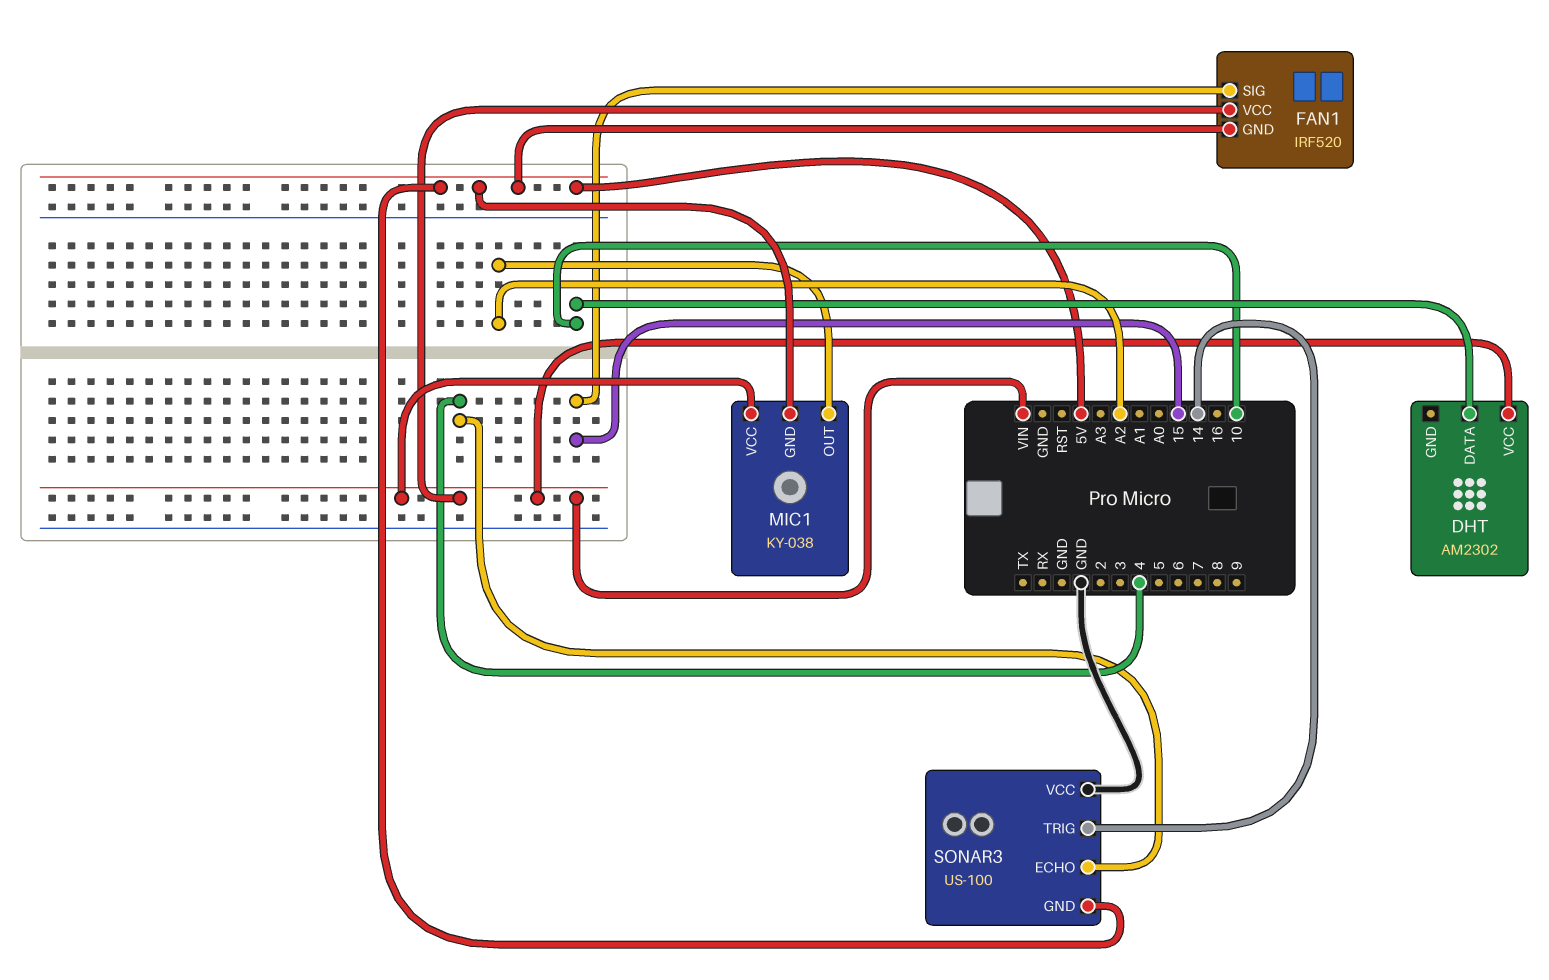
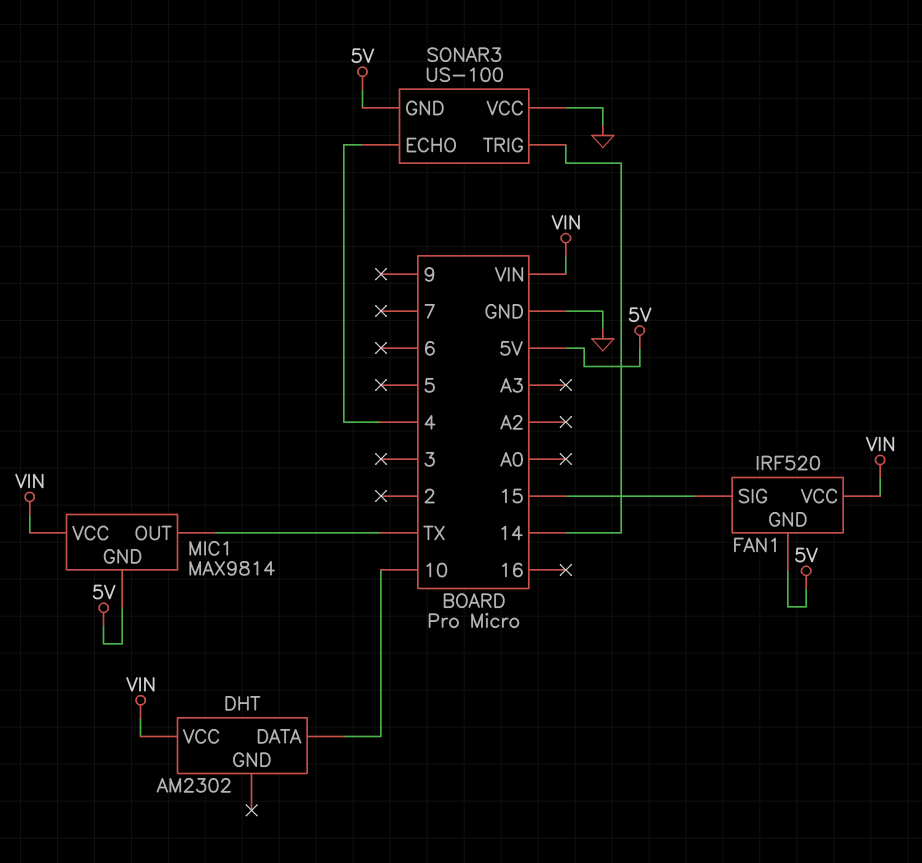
MIC1: KY-038 -> MAX9814
MIC1 pin OUT: A2 -> TX

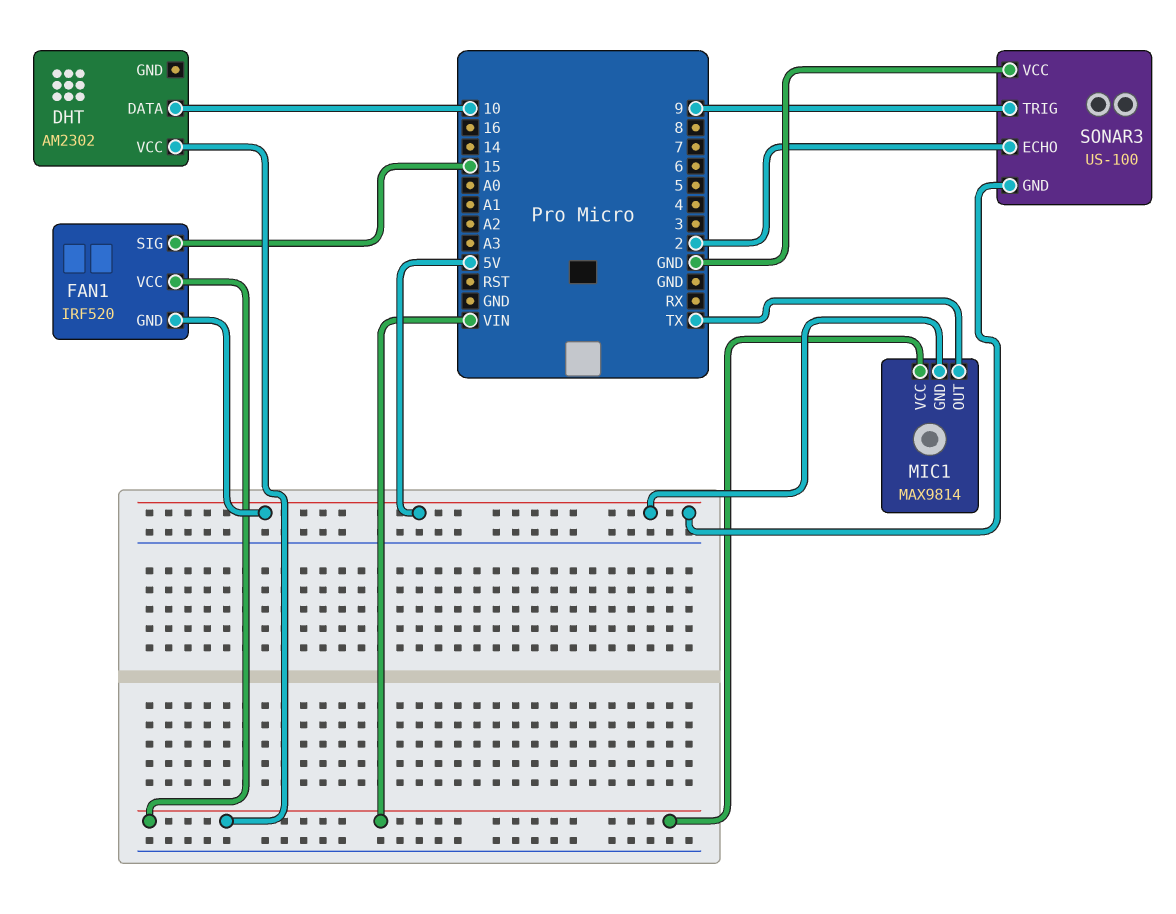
SONAR3 pin ECHO: 4 -> 2
SONAR3 pin TRIG: 14 -> 9

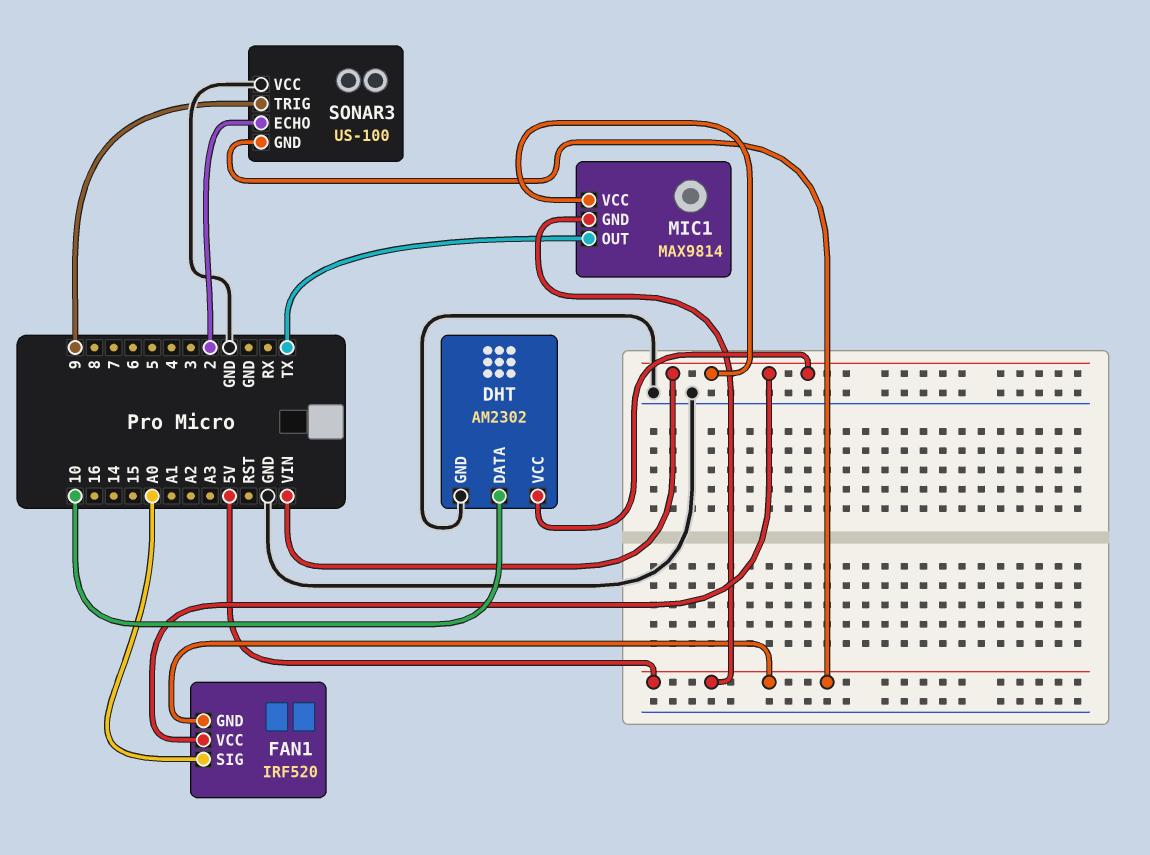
DHT pin GND: none -> GND
FAN1 pin SIG: 15 -> A0

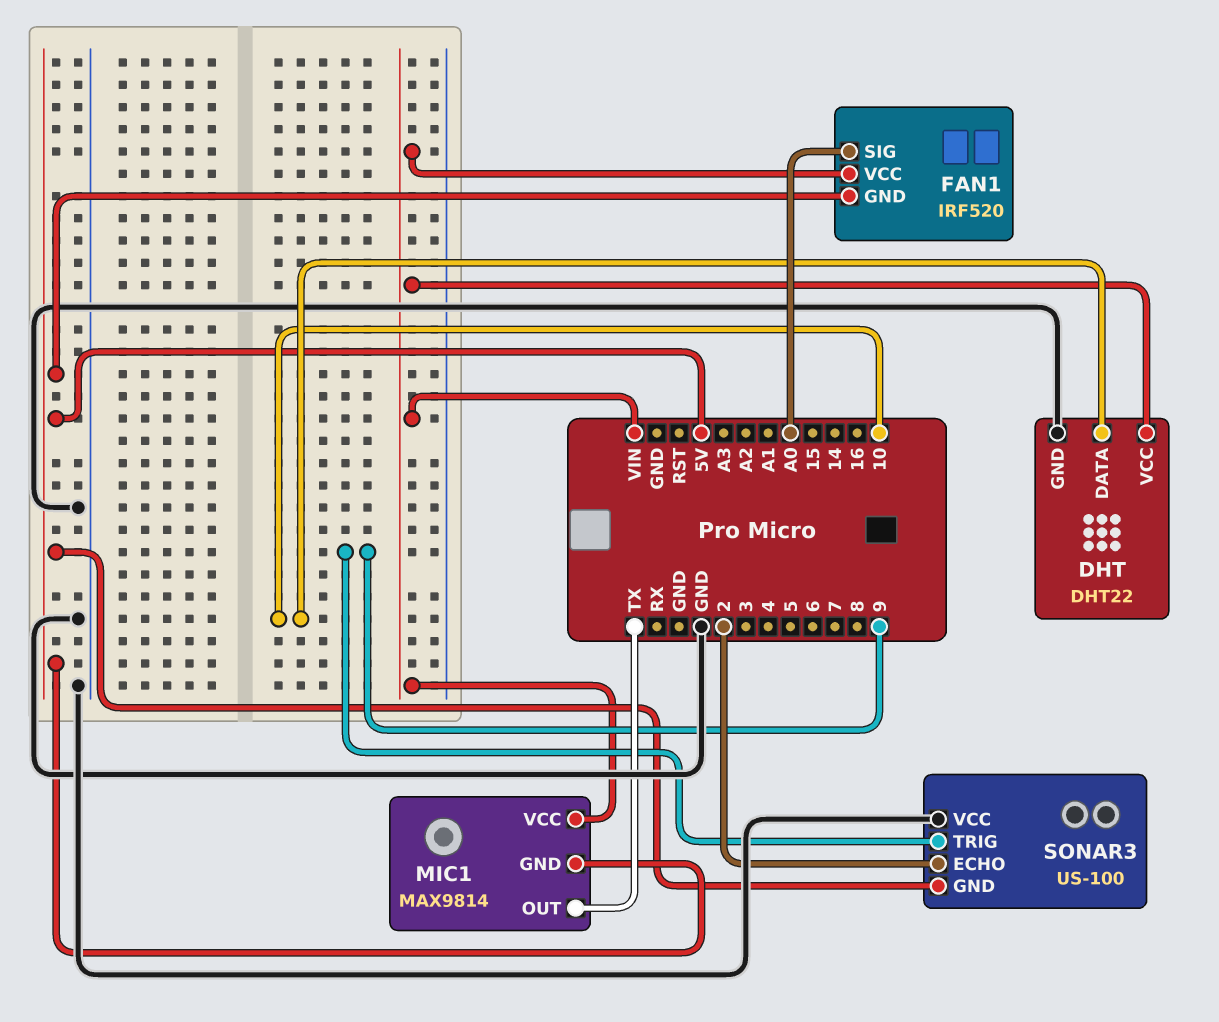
DHT: AM2302 -> DHT22

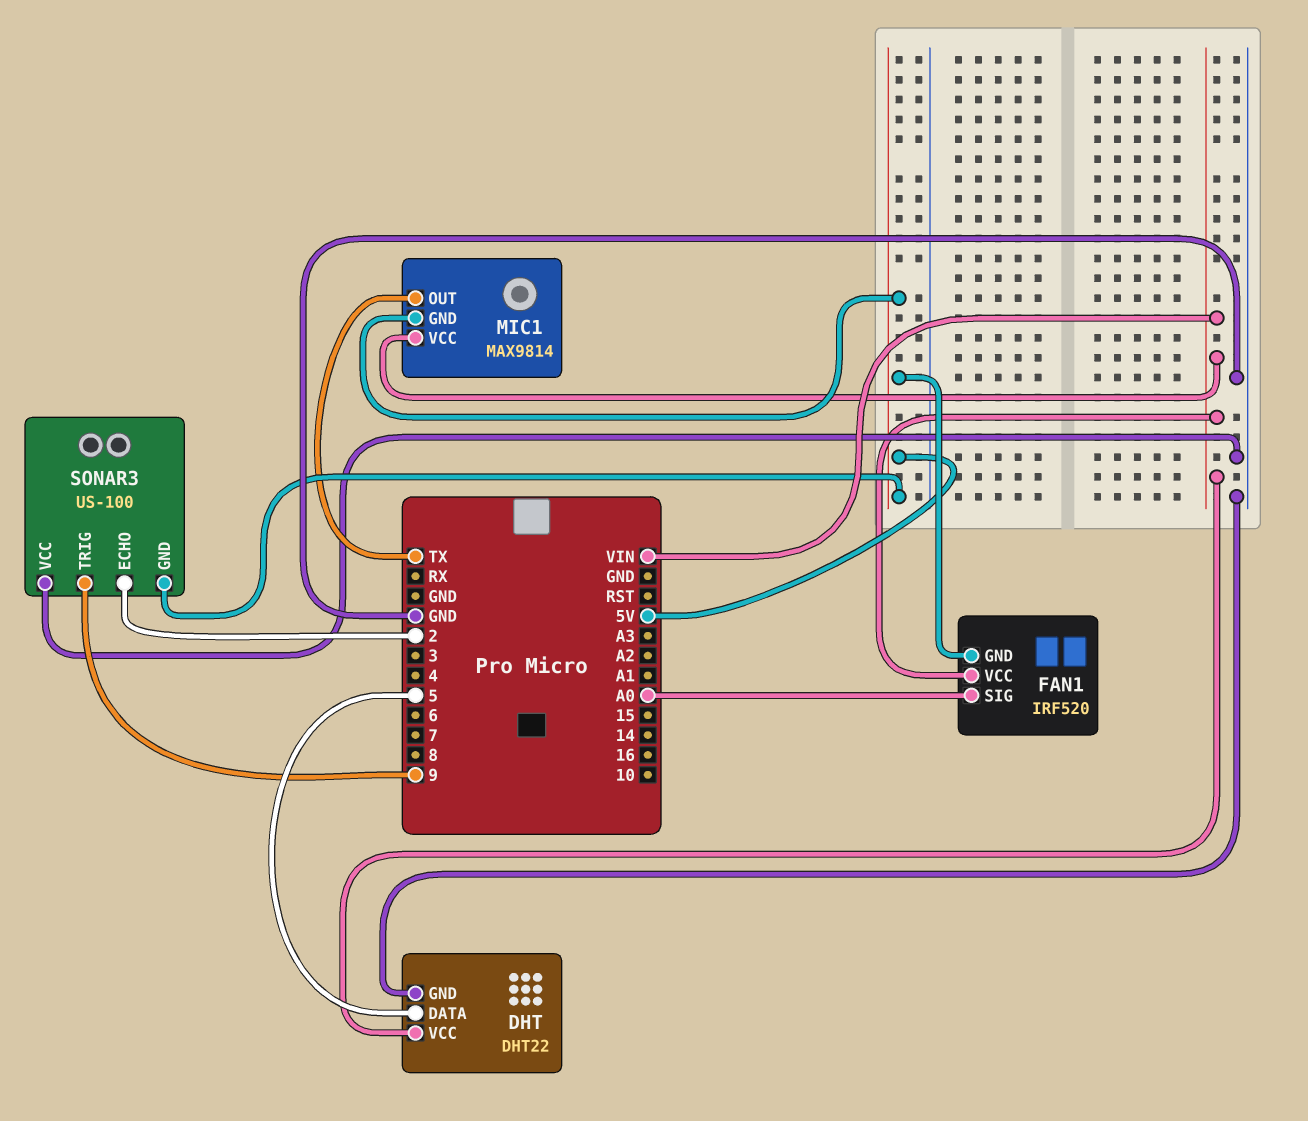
DHT pin DATA: 10 -> 5

